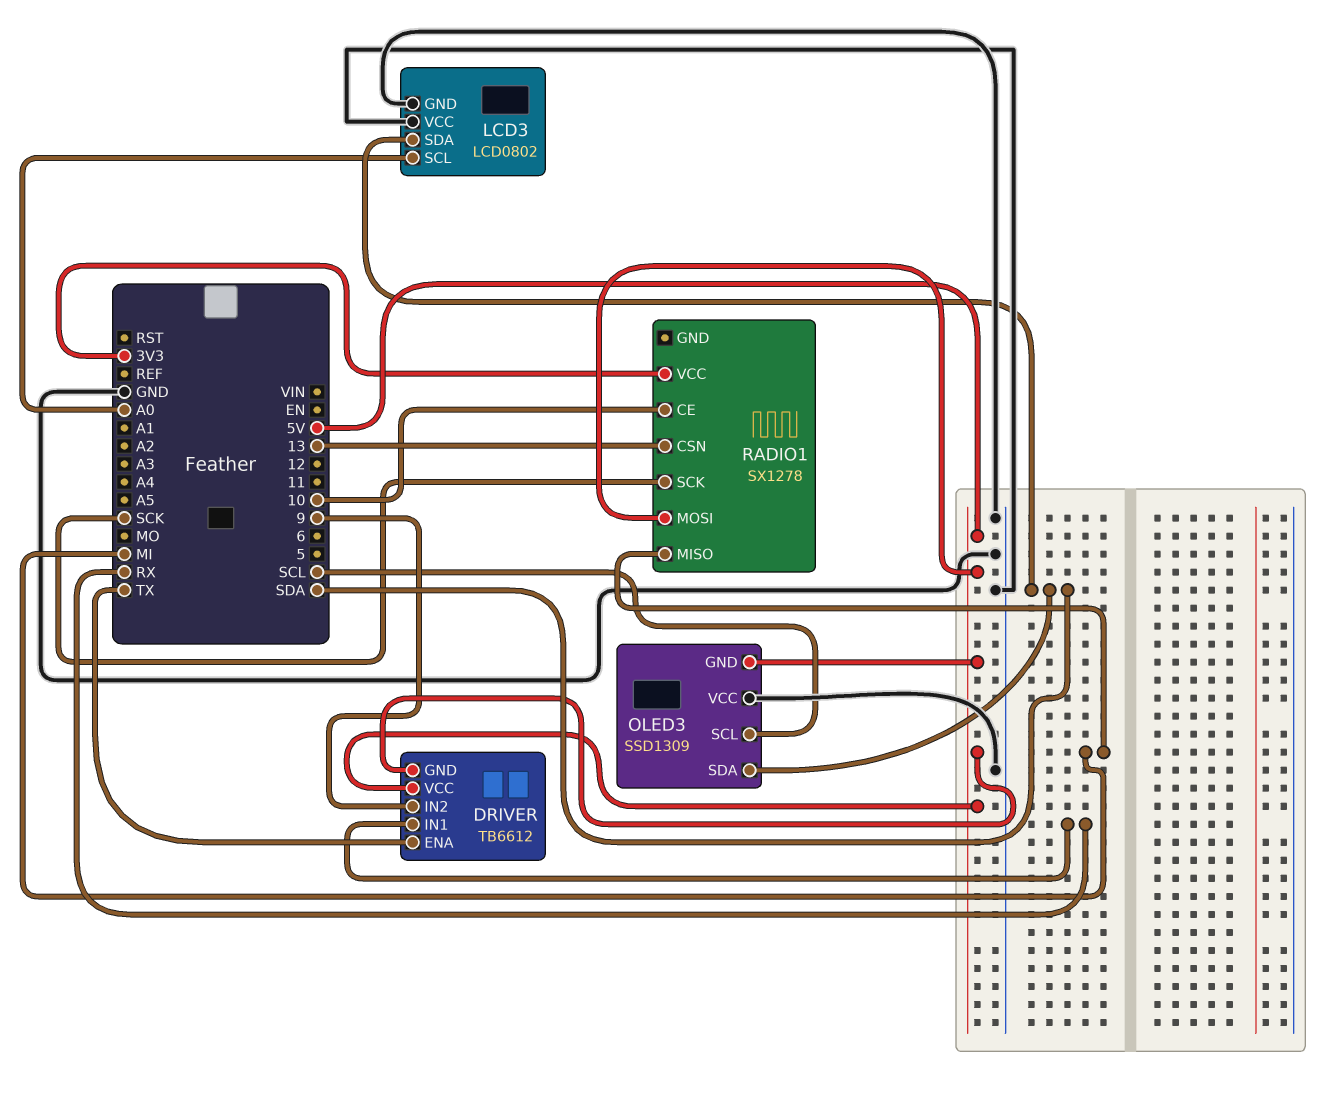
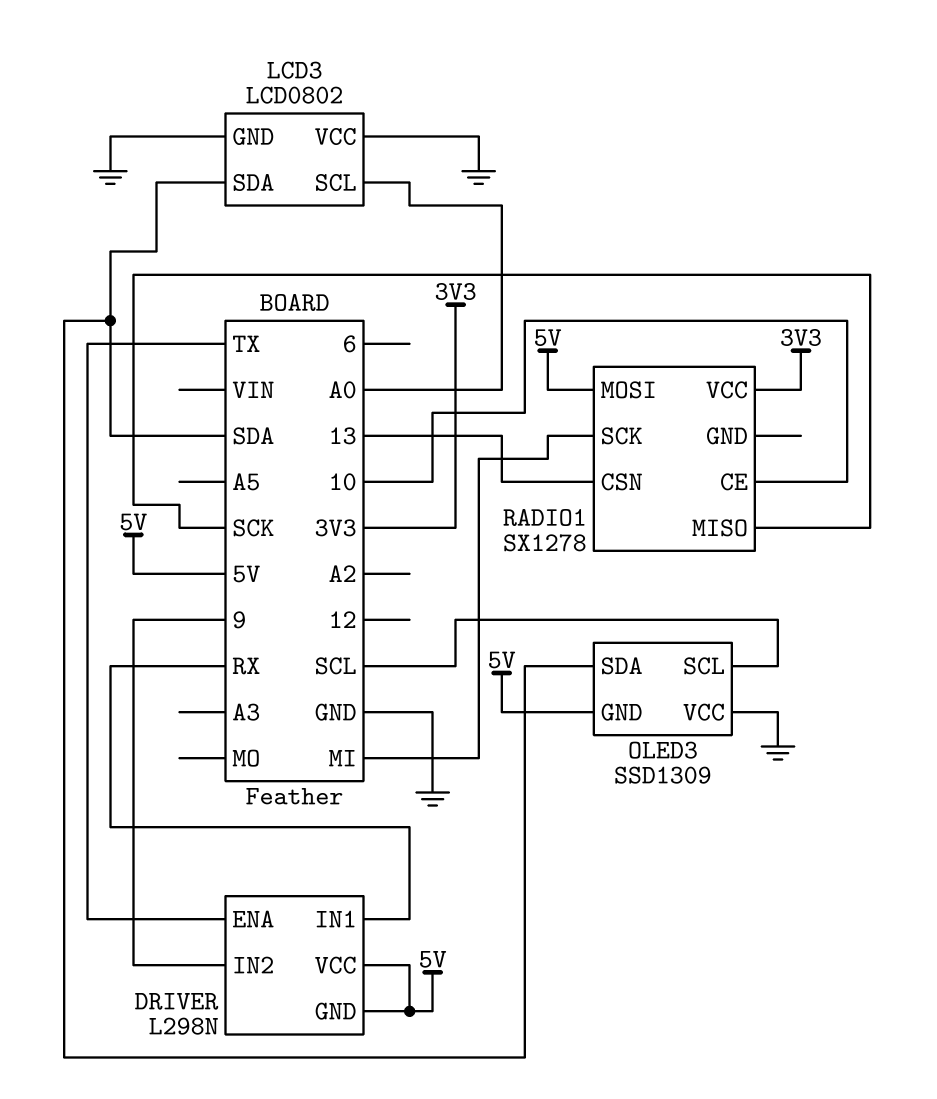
DRIVER: TB6612 -> L298N
RADIO1 pin MISO: MI -> SCK
RADIO1 pin SCK: SCK -> MI

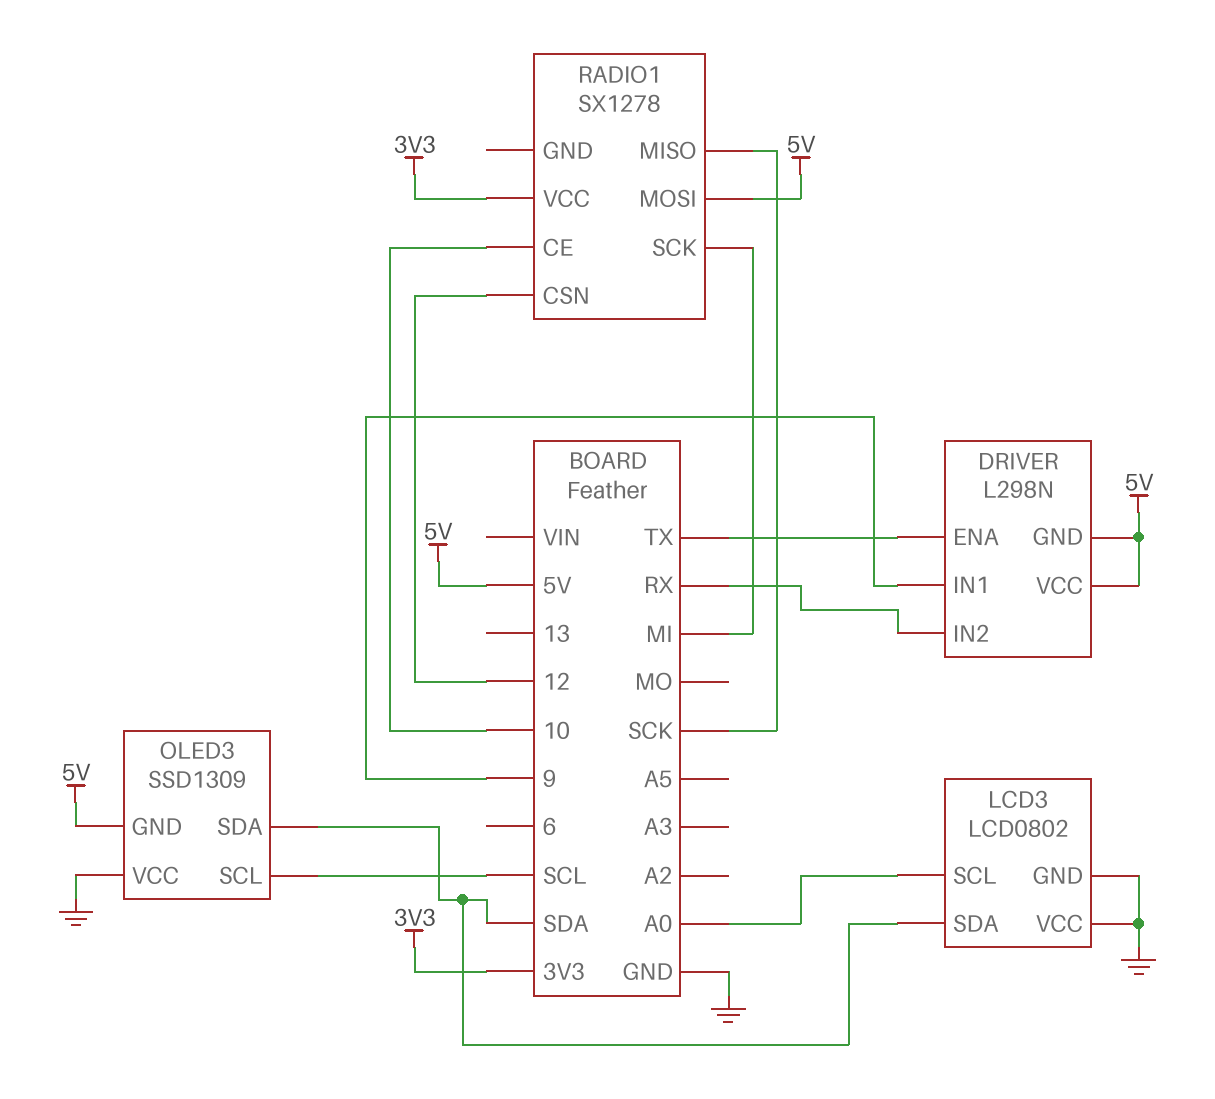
DRIVER pin IN1: RX -> 9
DRIVER pin IN2: 9 -> RX
RADIO1 pin CSN: 13 -> 12

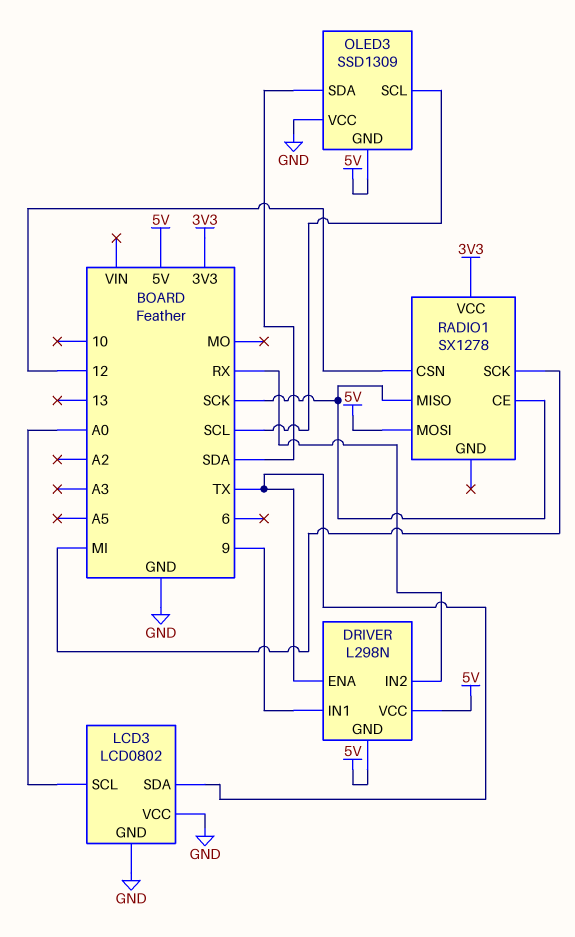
LCD3 pin SDA: SDA -> TX
RADIO1 pin CE: 10 -> SCK

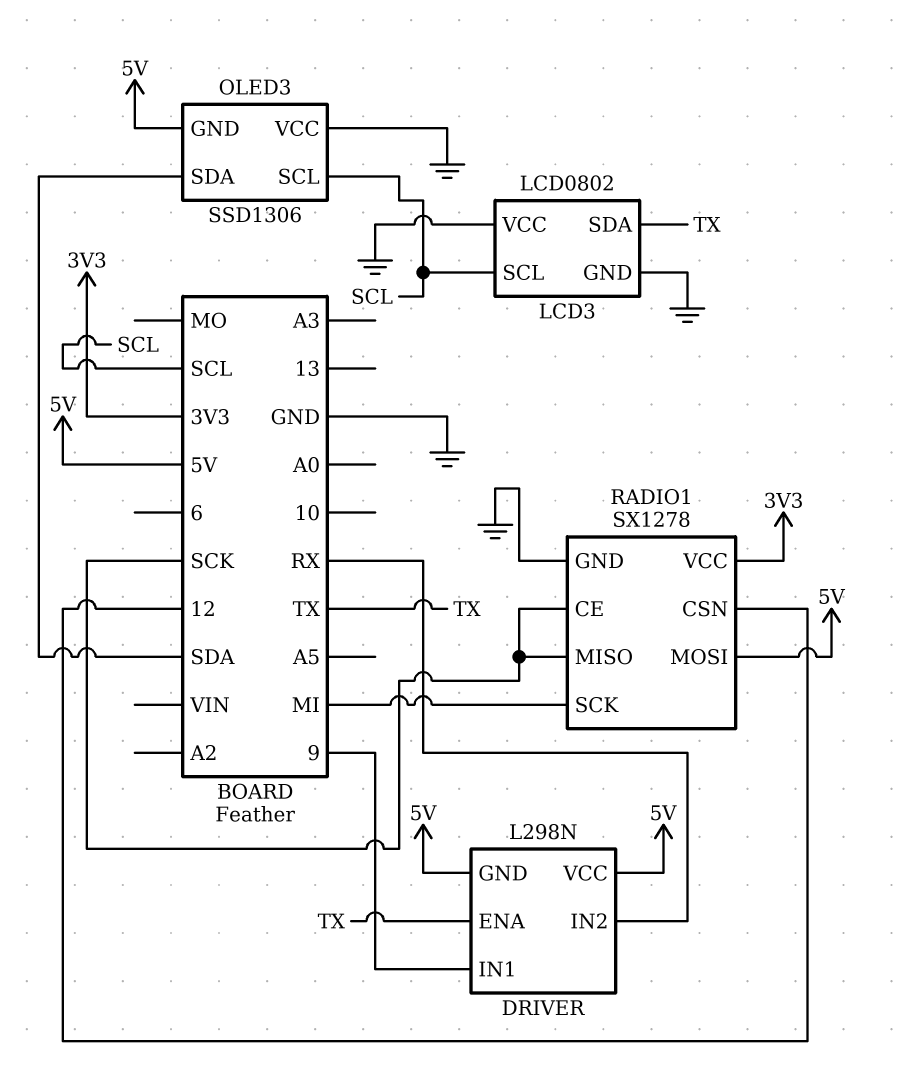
LCD3 pin SCL: A0 -> SCL
OLED3: SSD1309 -> SSD1306
RADIO1 pin GND: none -> GND

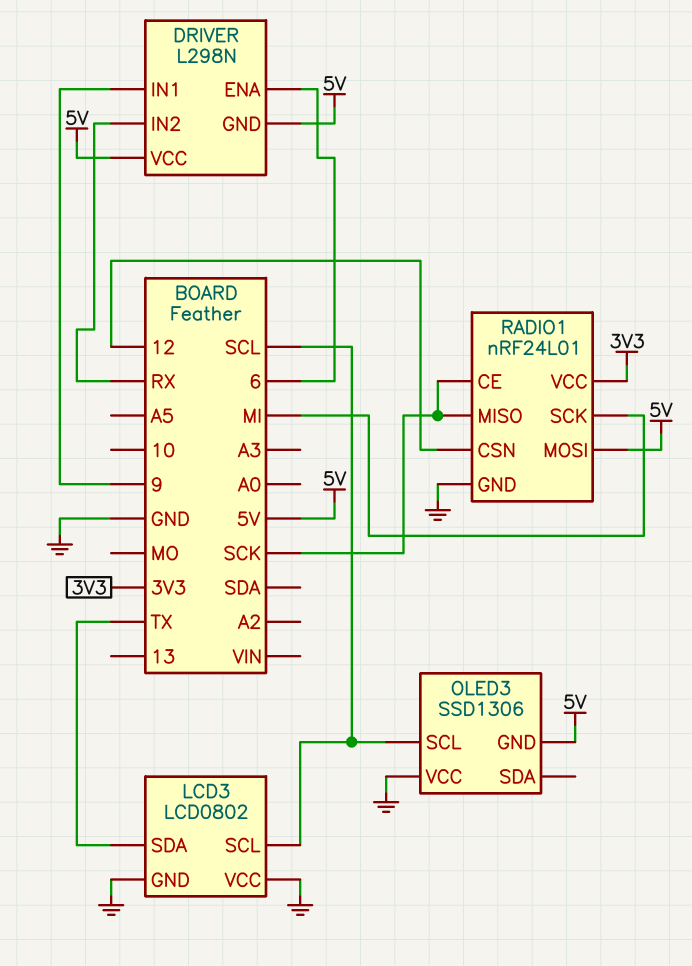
DRIVER pin ENA: TX -> 6
OLED3 pin SDA: SDA -> none
RADIO1: SX1278 -> nRF24L01

